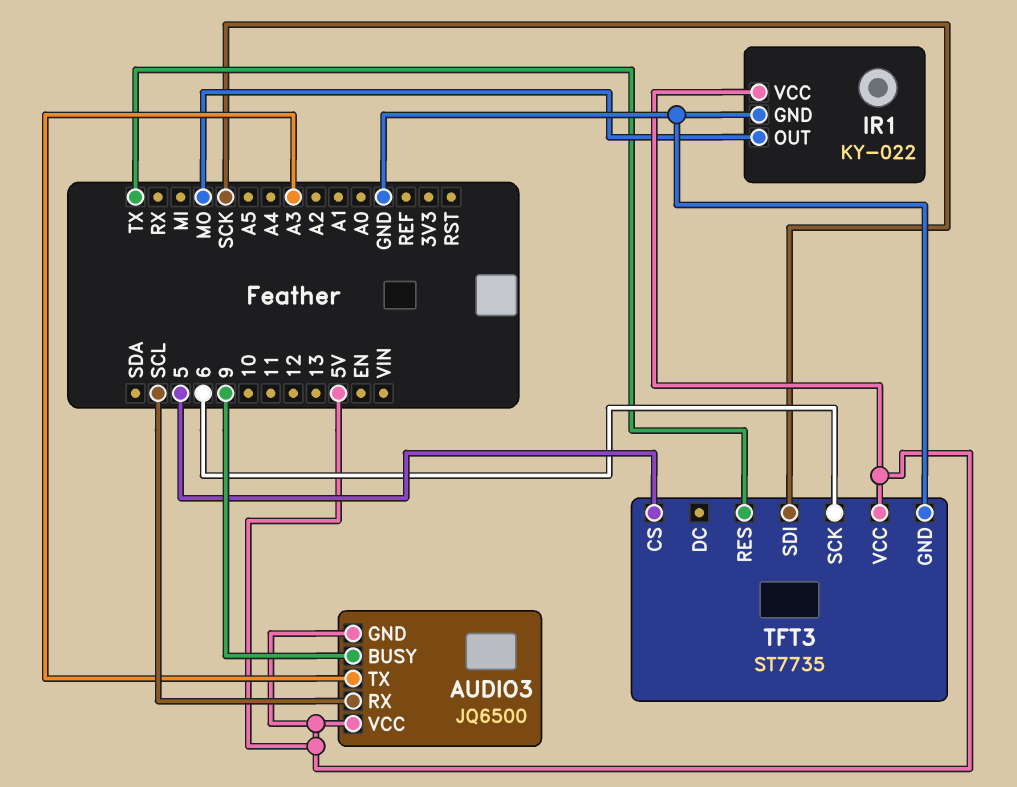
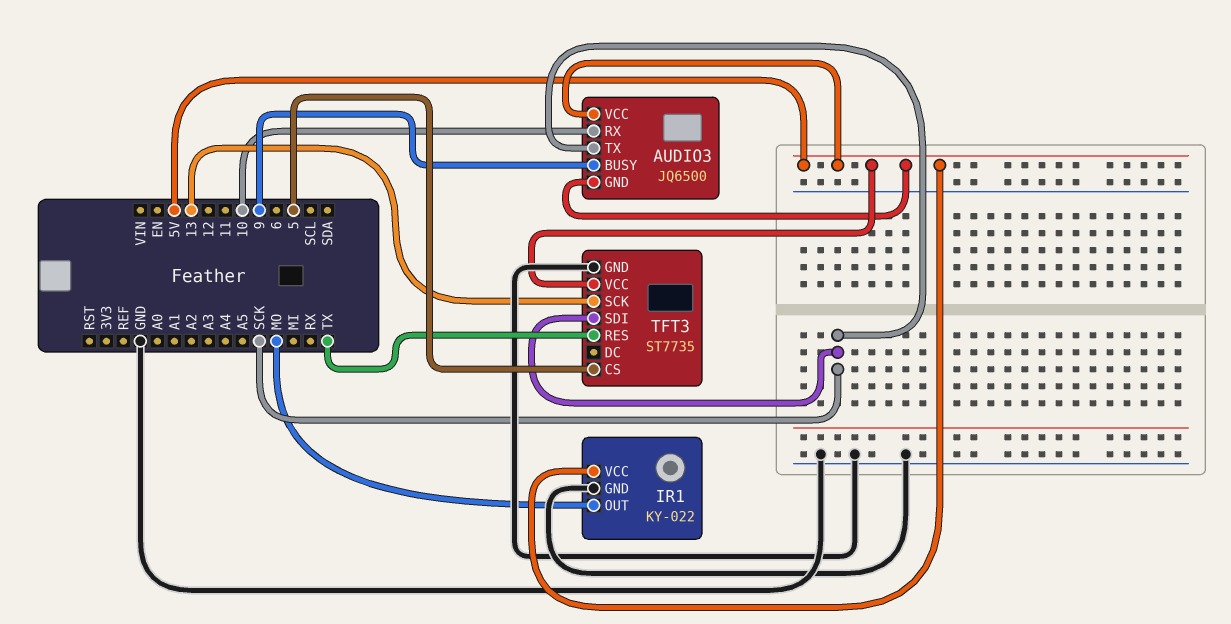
AUDIO3 pin RX: SCL -> 10
AUDIO3 pin TX: A3 -> SCK
TFT3 pin SCK: 6 -> 13

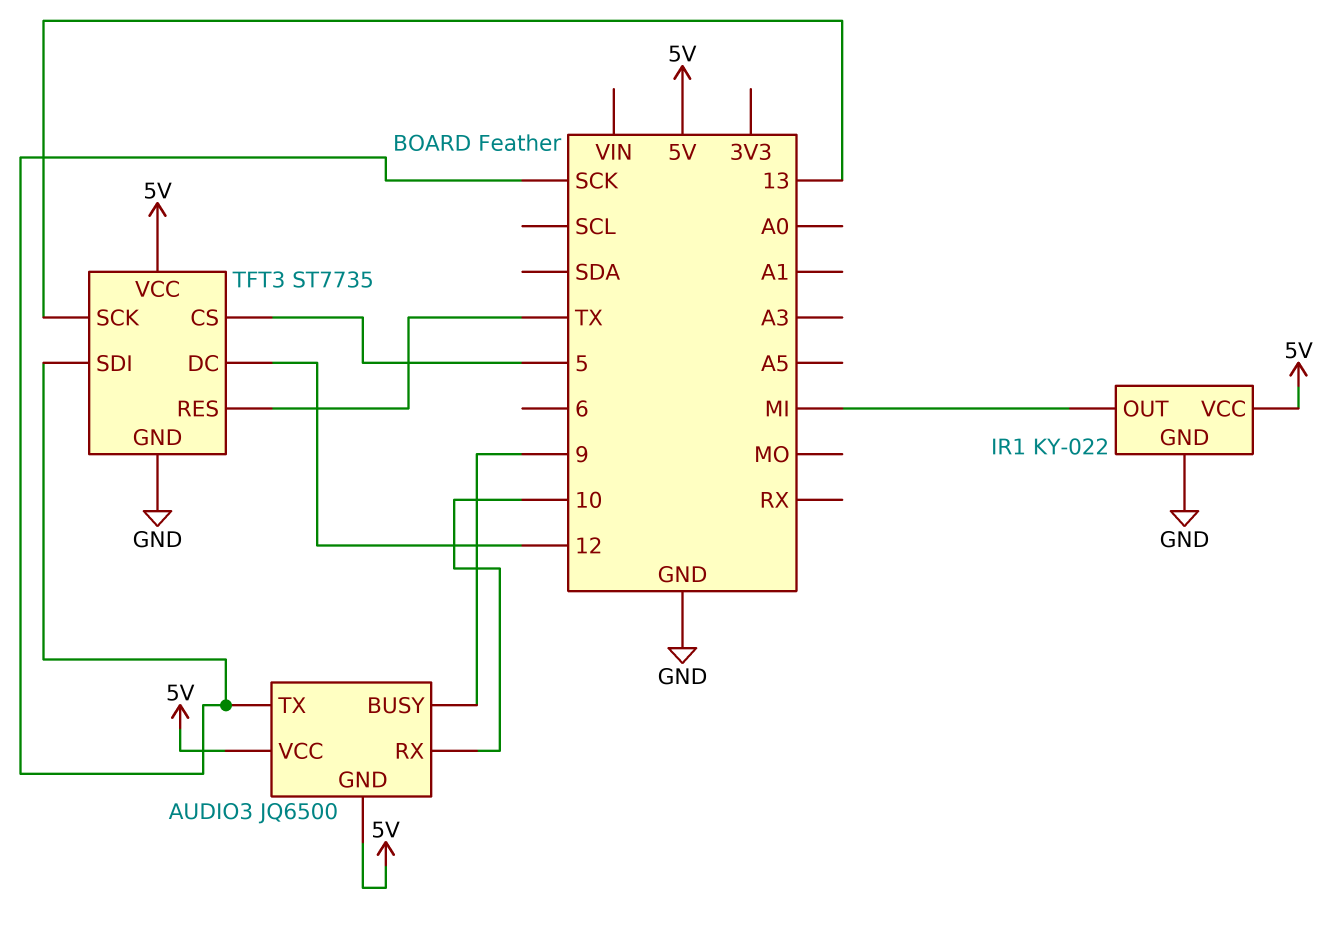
IR1 pin OUT: MO -> MI
TFT3 pin DC: none -> 12

